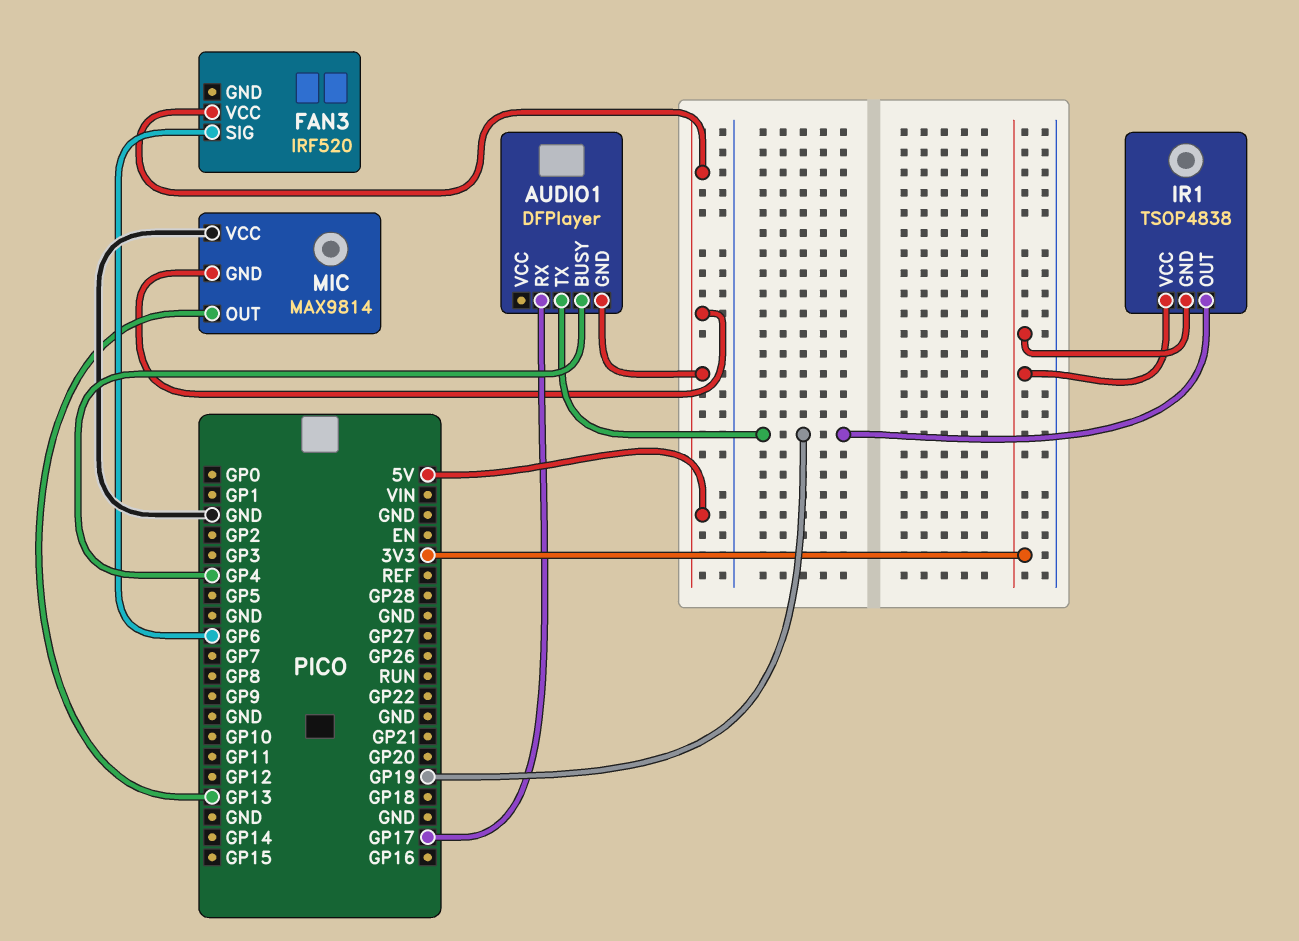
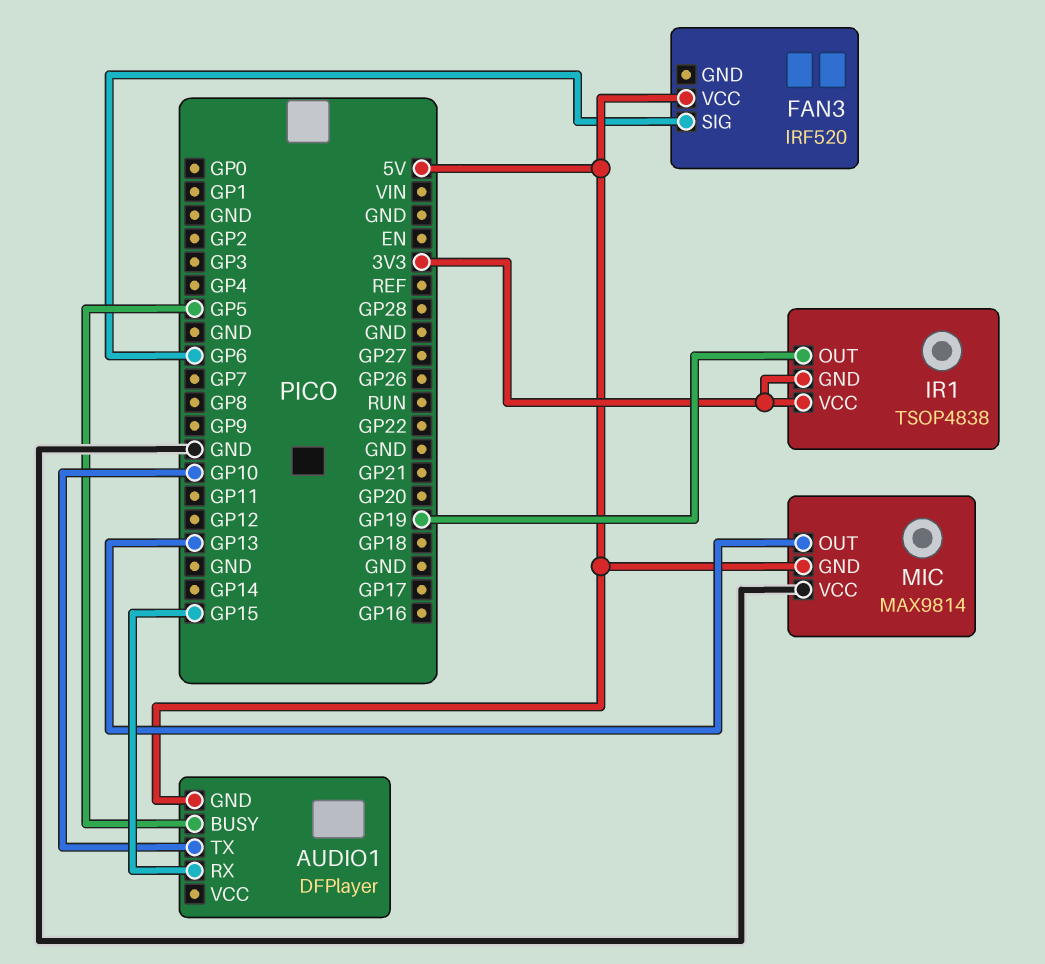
AUDIO1 pin BUSY: GP4 -> GP5
AUDIO1 pin RX: GP17 -> GP15
AUDIO1 pin TX: GP19 -> GP10

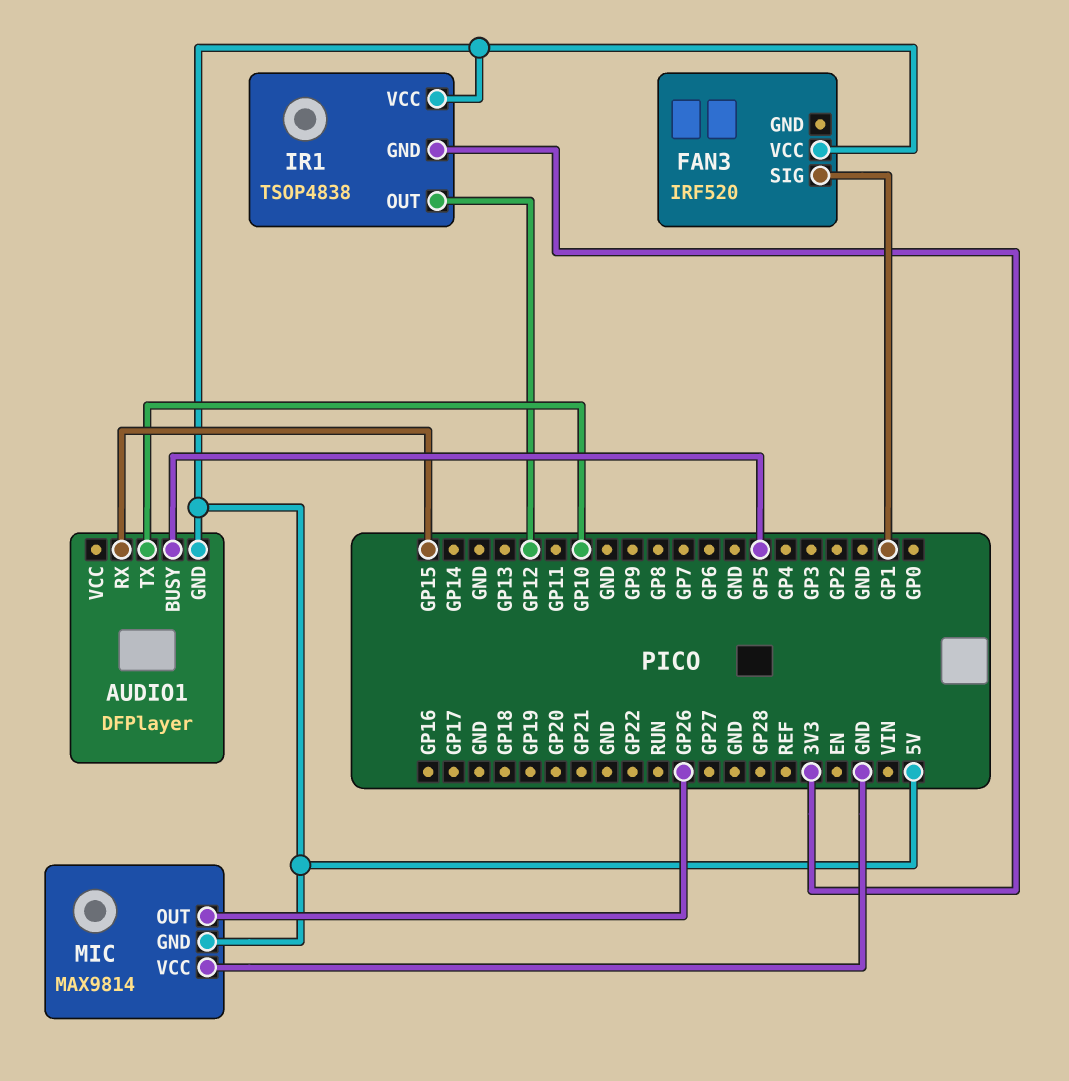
FAN3 pin SIG: GP6 -> GP1
IR1 pin OUT: GP19 -> GP12
IR1 pin VCC: 3V3 -> 5V
MIC pin OUT: GP13 -> GP26

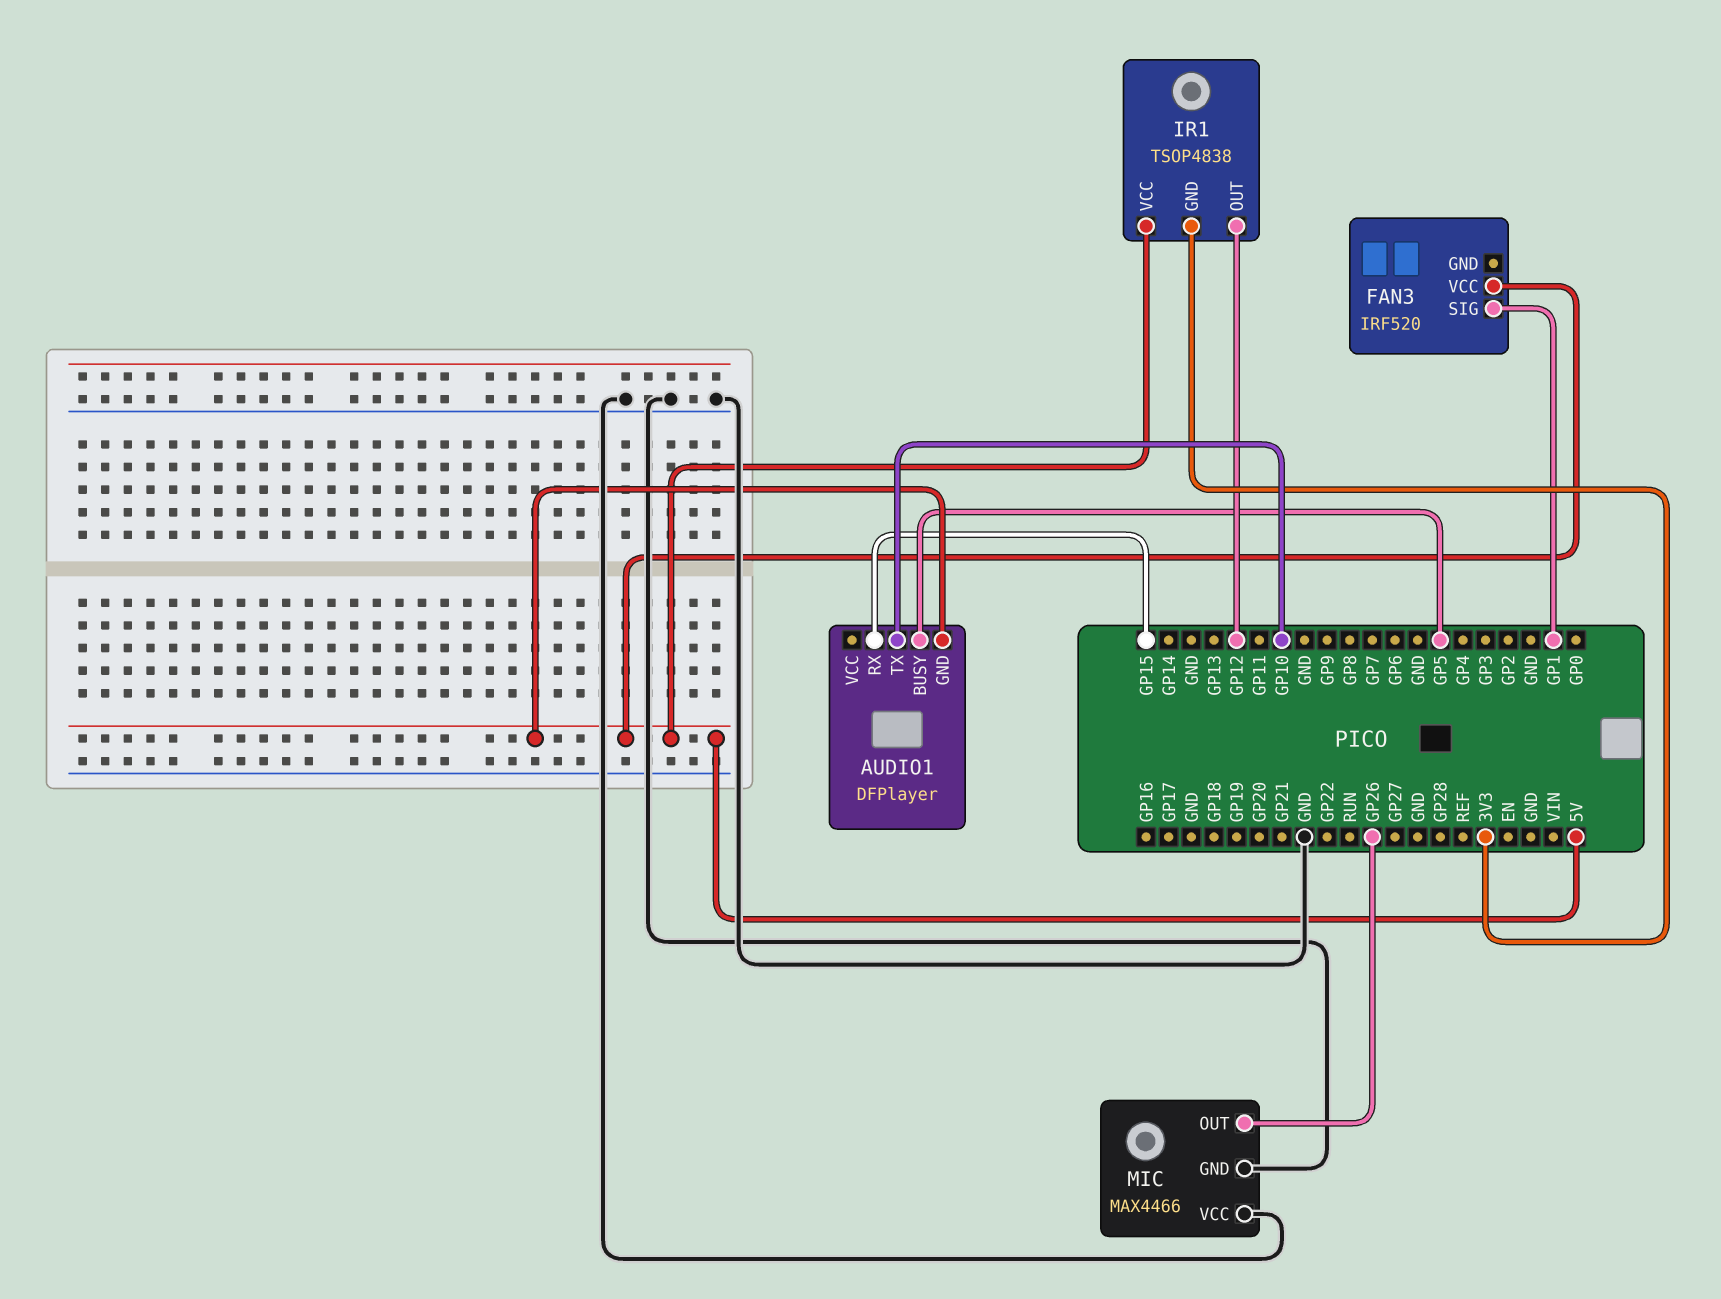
MIC: MAX9814 -> MAX4466
MIC pin GND: 5V -> GND

